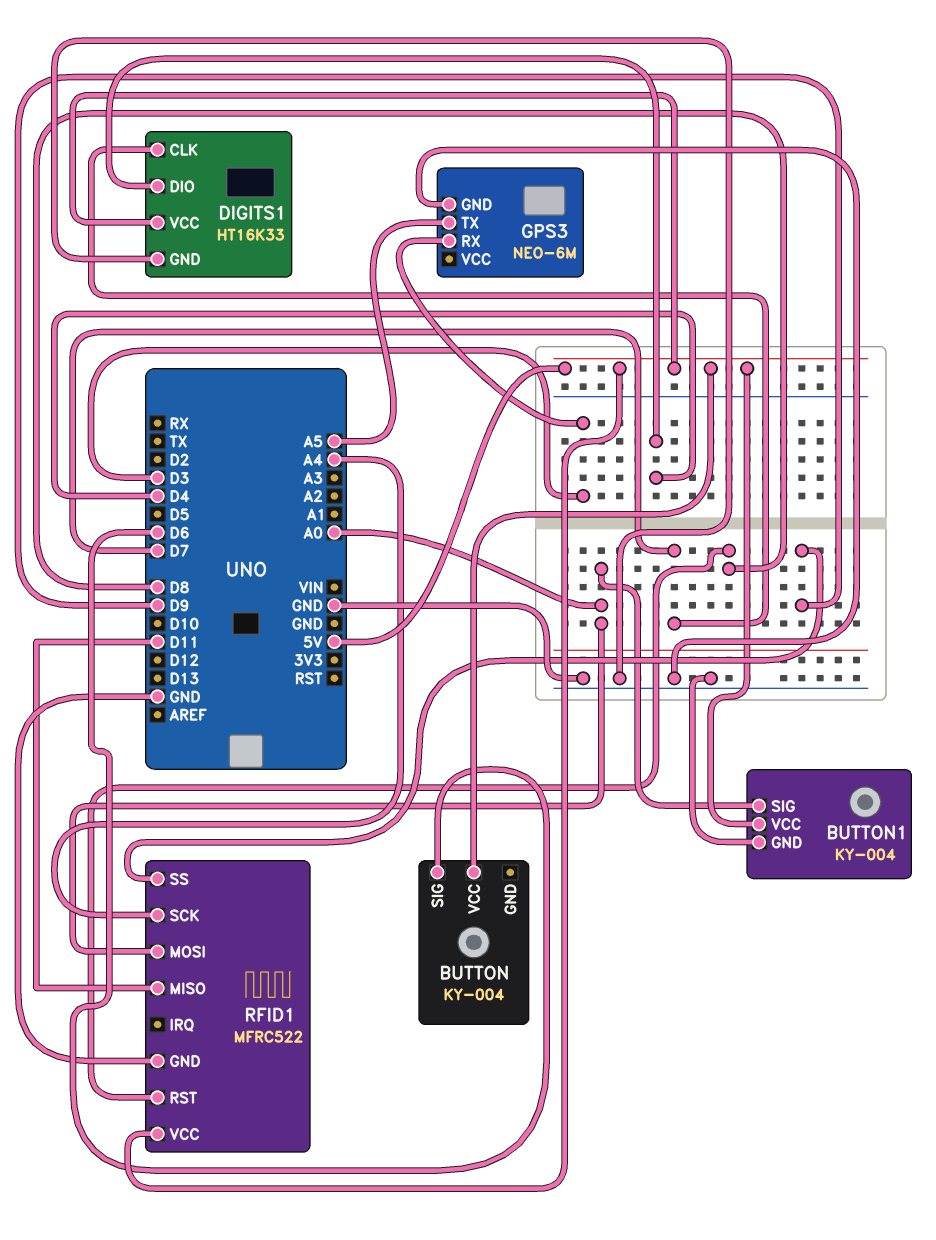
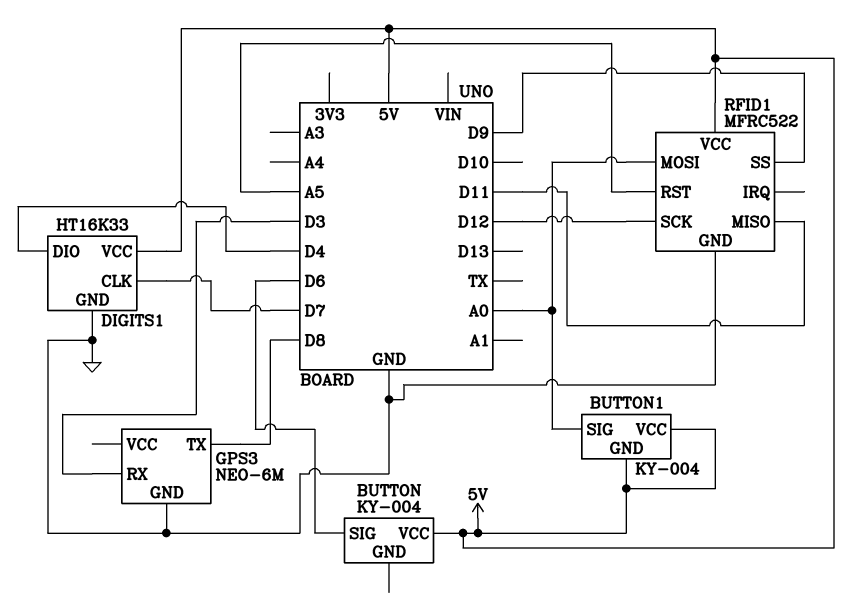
BUTTON1 pin GND: GND -> 5V
GPS3 pin TX: A5 -> D8
RFID1 pin RST: D8 -> A5
RFID1 pin SCK: A4 -> D12

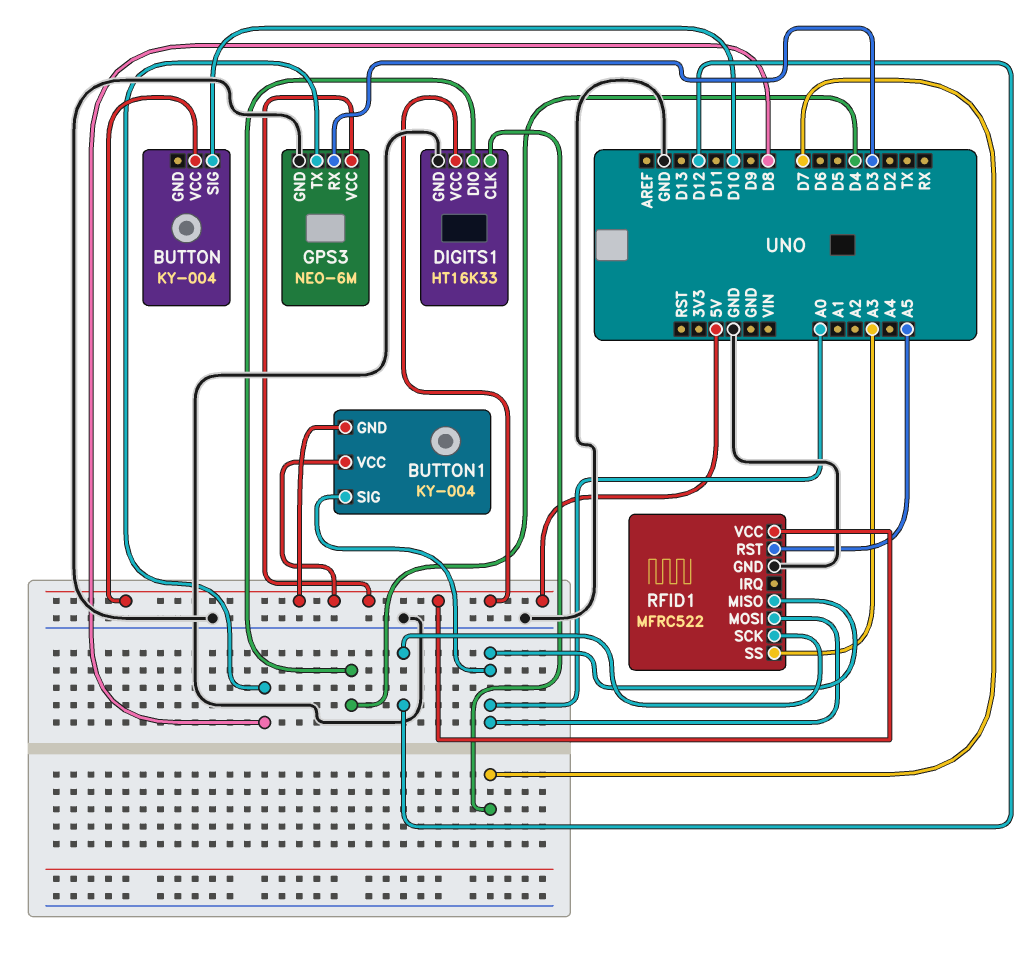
BUTTON pin SIG: D6 -> D10
GPS3 pin VCC: none -> 5V
RFID1 pin MISO: D11 -> A0
RFID1 pin SS: D9 -> A3

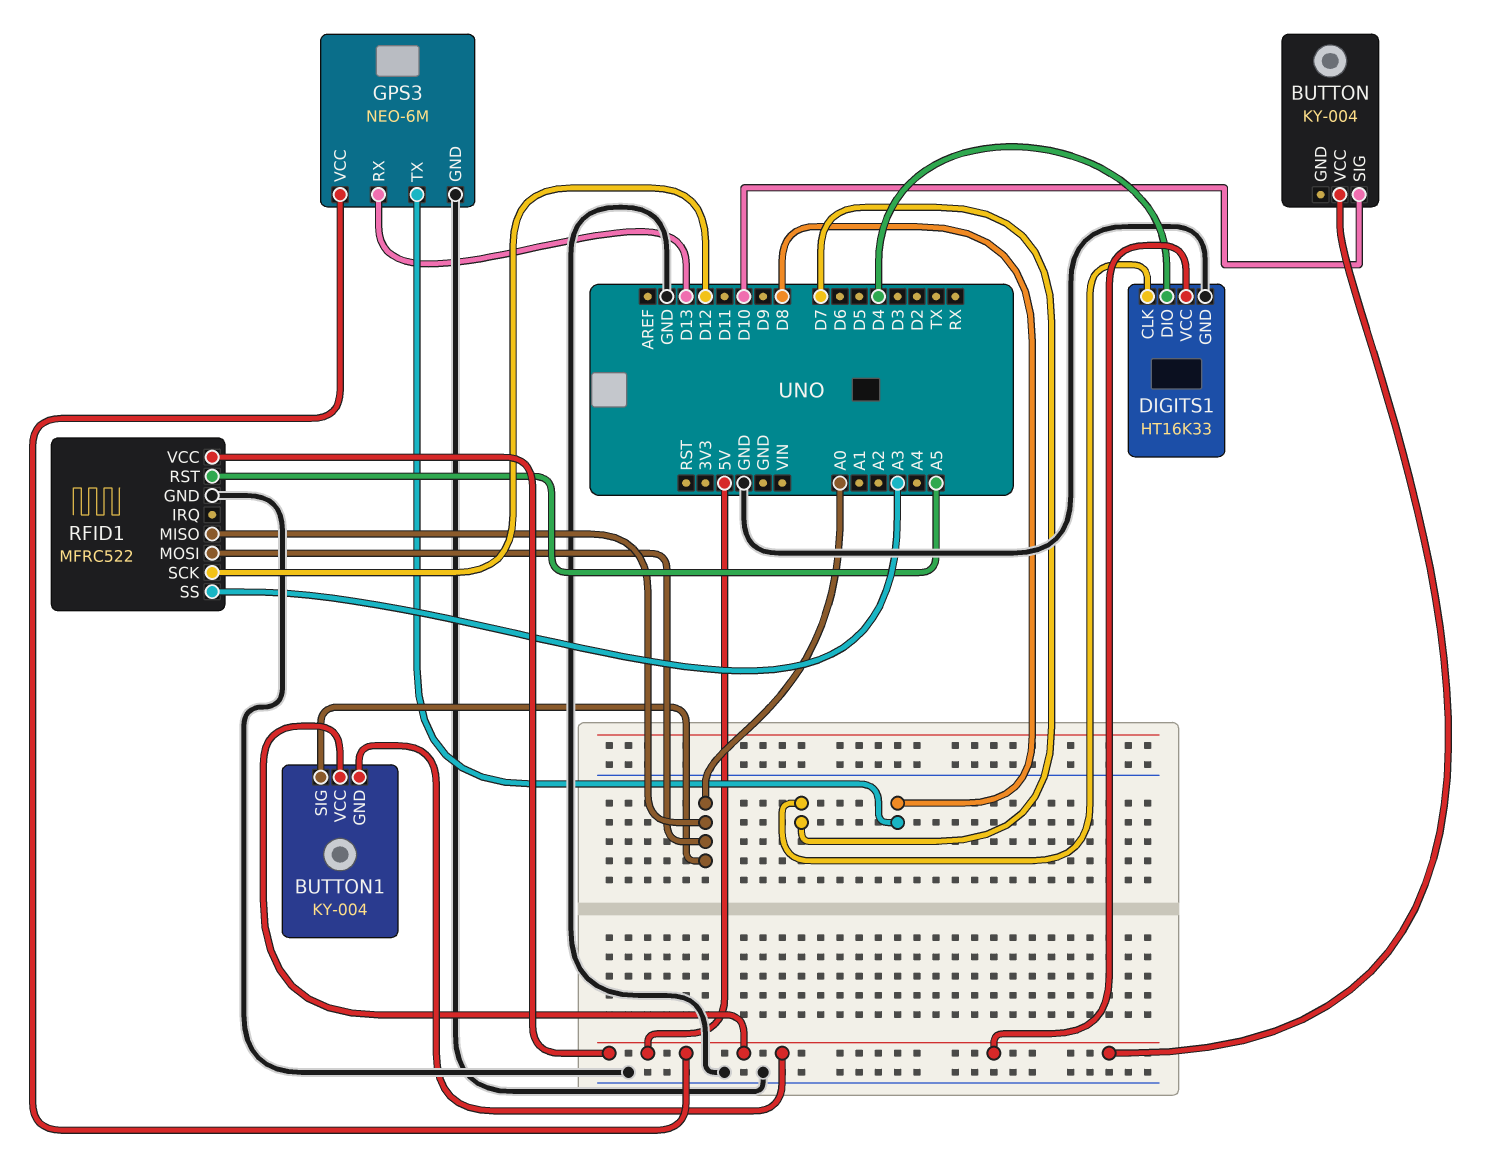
GPS3 pin RX: D3 -> D13

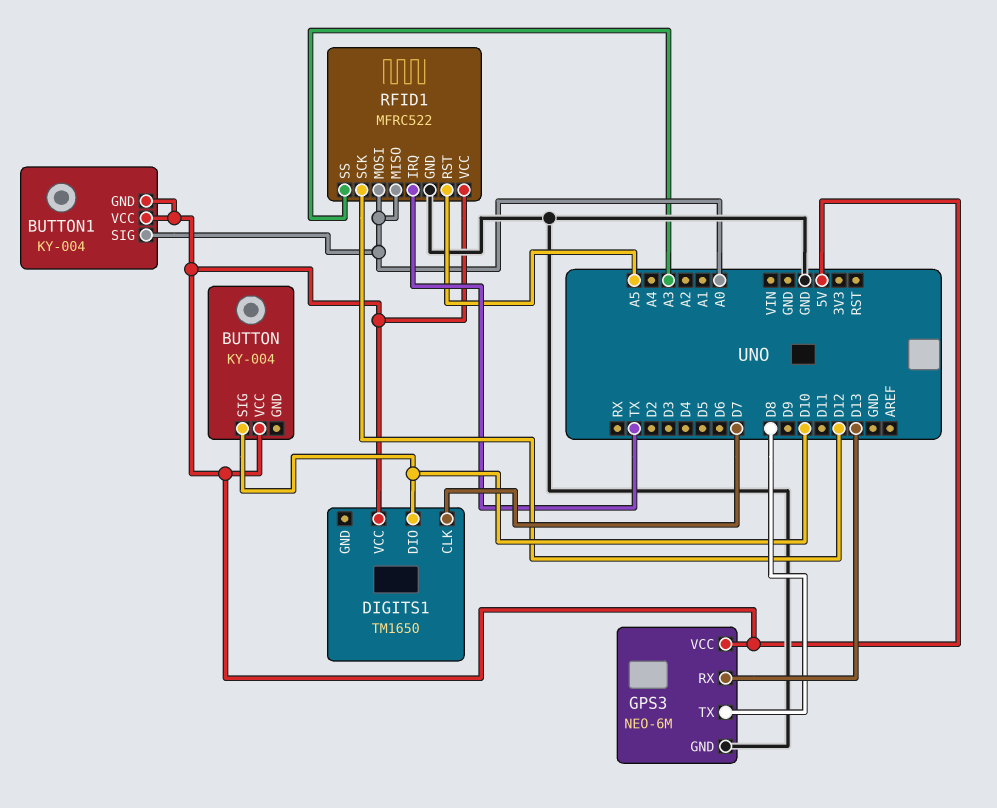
DIGITS1: HT16K33 -> TM1650
DIGITS1 pin DIO: D4 -> D10
DIGITS1 pin GND: GND -> none
RFID1 pin IRQ: none -> TX

